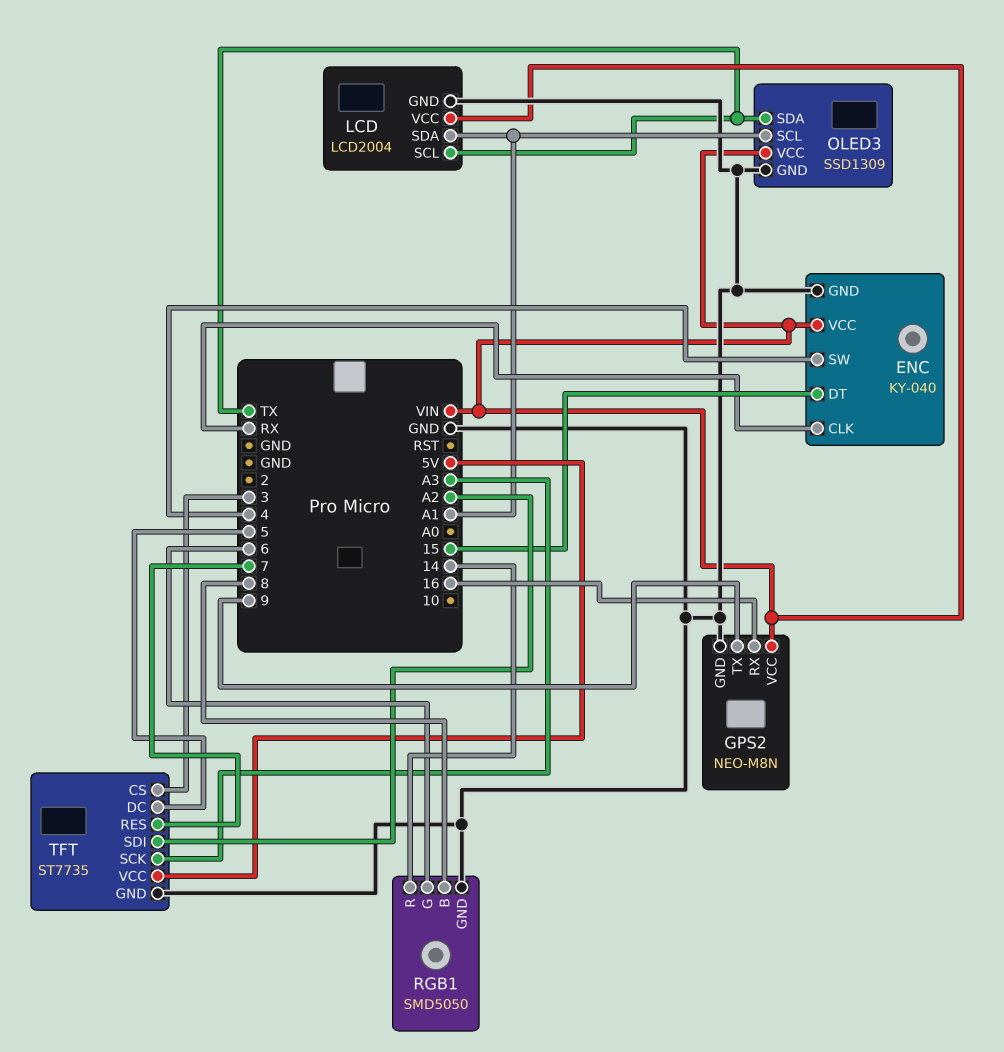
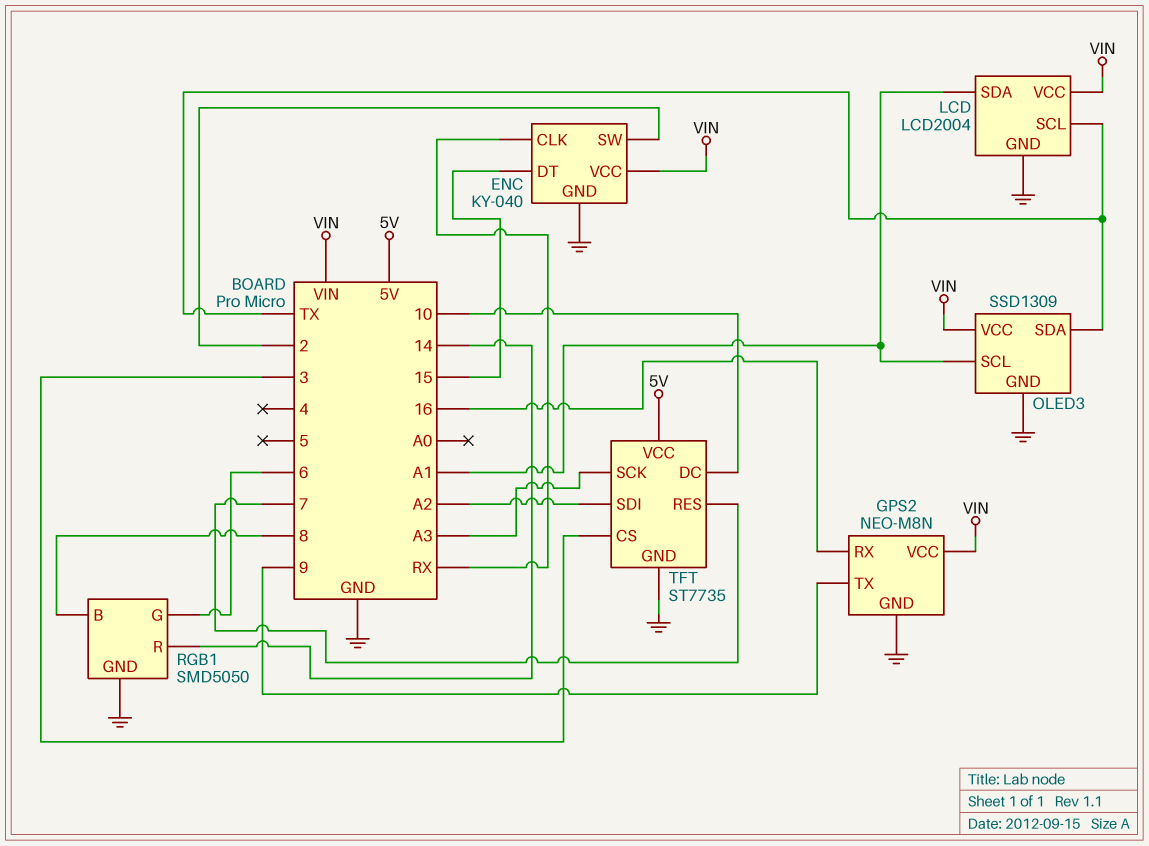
ENC pin SW: 4 -> 2
TFT pin DC: 5 -> 10

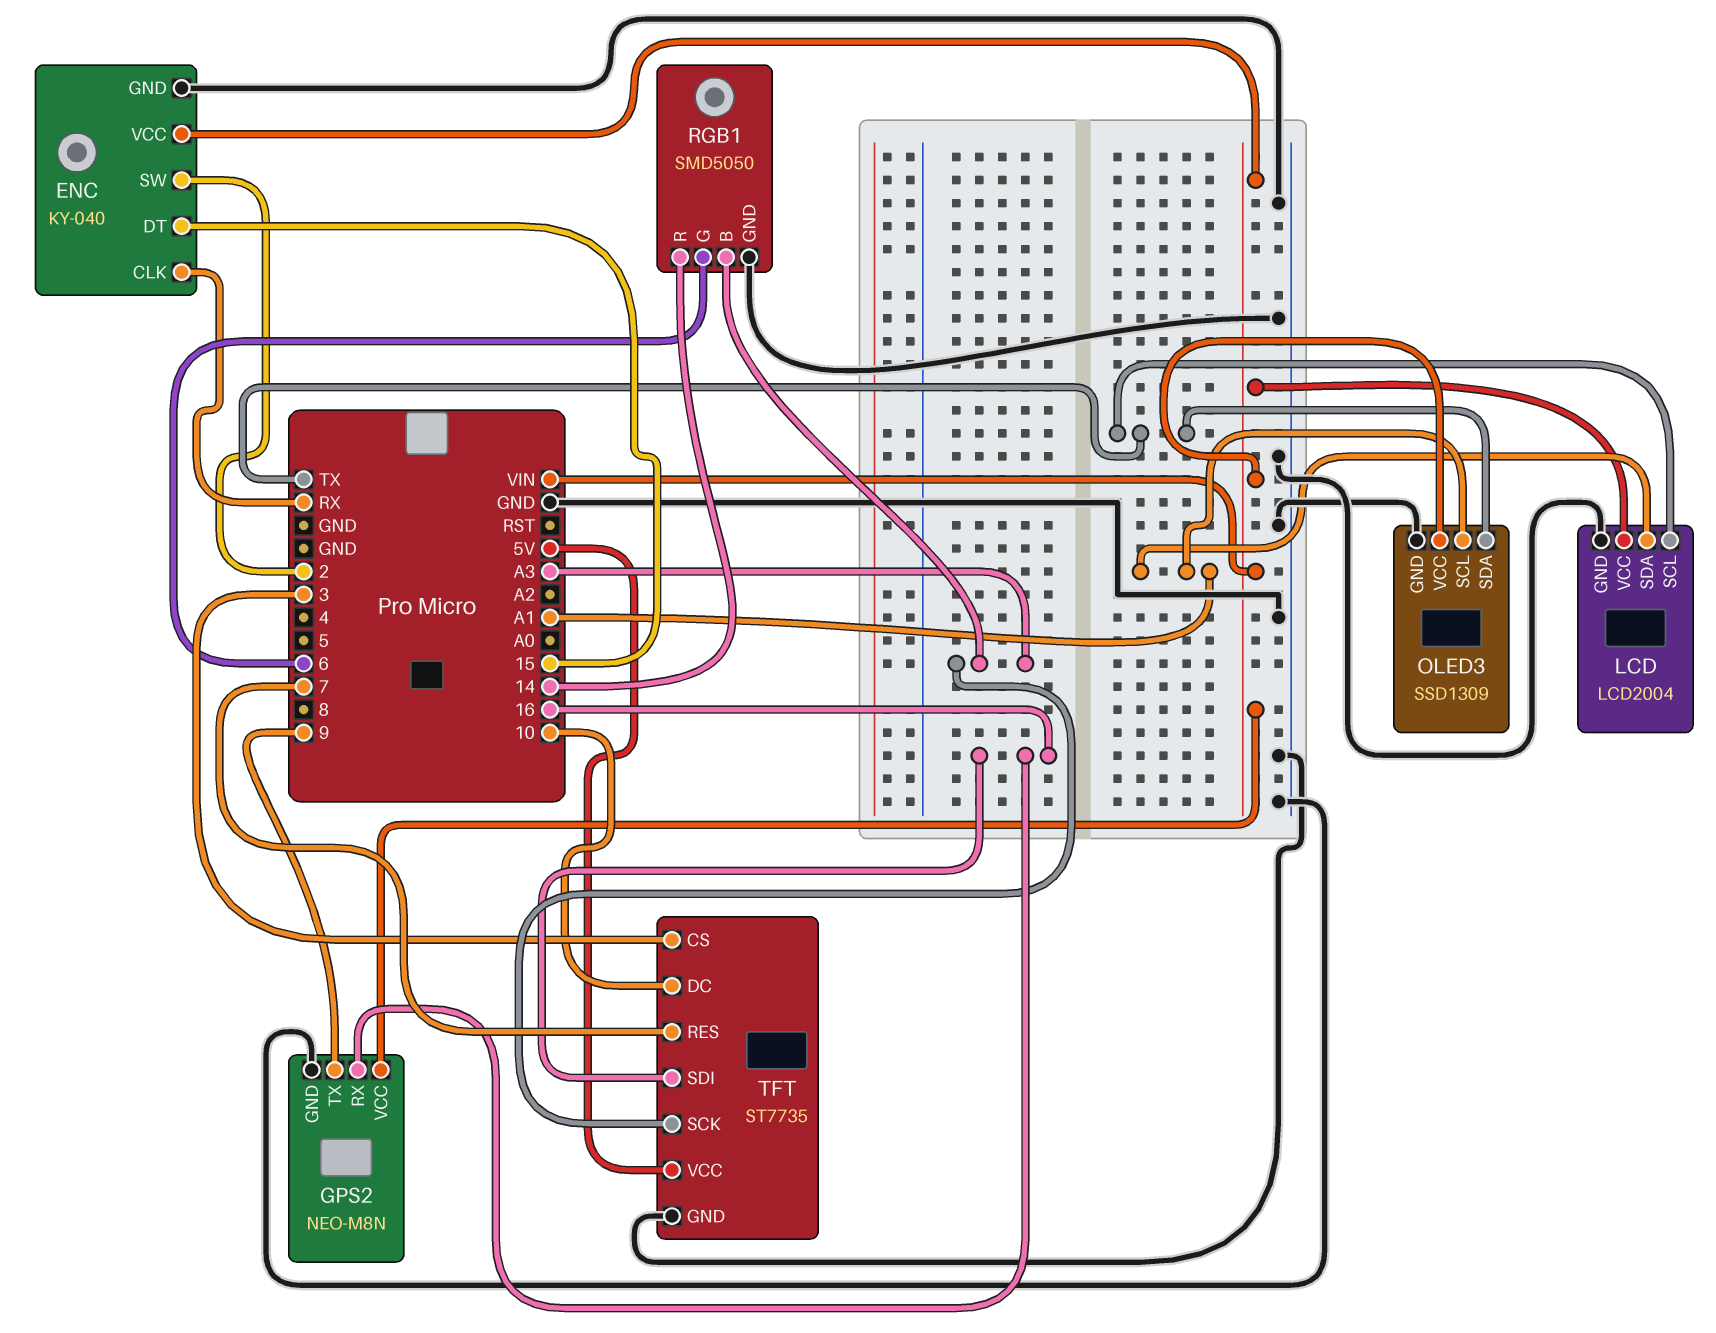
RGB1 pin B: 8 -> A3
TFT pin SDI: A2 -> 16

